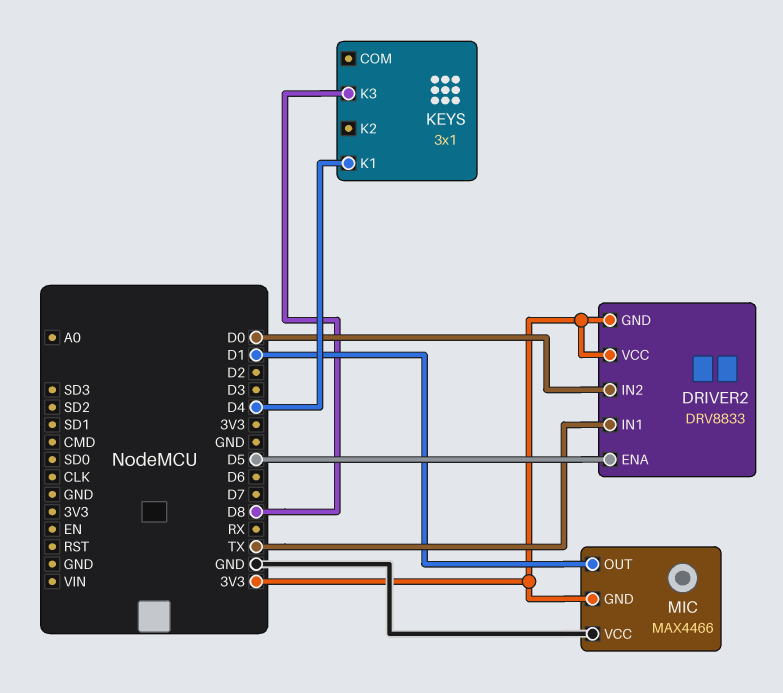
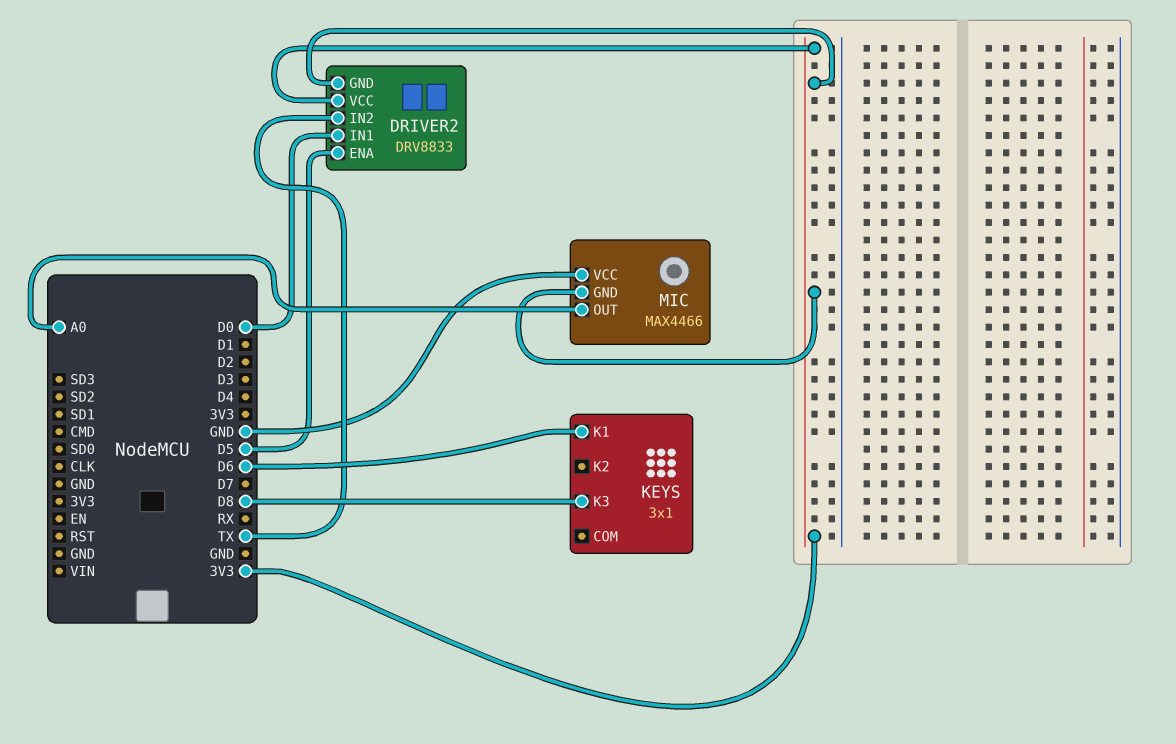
DRIVER2 pin IN1: TX -> D0
DRIVER2 pin IN2: D0 -> TX
KEYS pin K1: D4 -> D6
MIC pin OUT: D1 -> A0

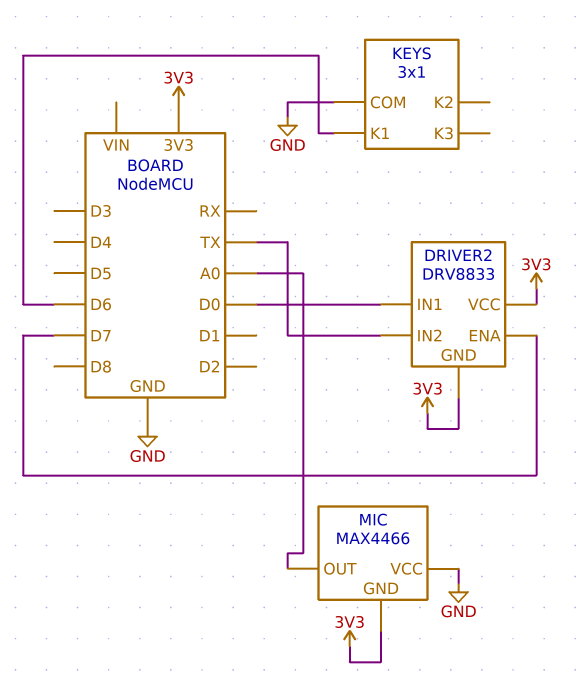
DRIVER2 pin ENA: D5 -> D7
KEYS pin COM: none -> GND
KEYS pin K3: D8 -> none

